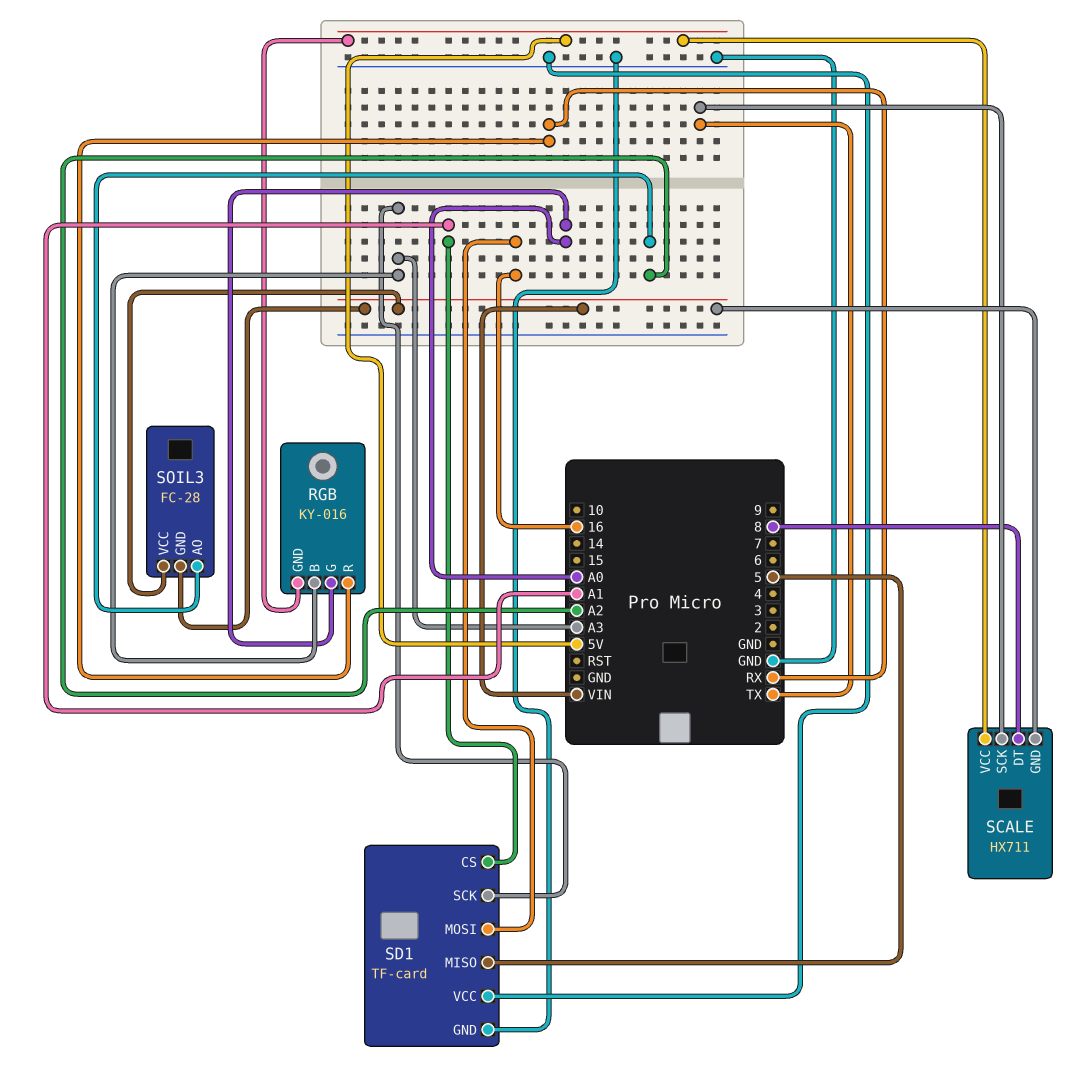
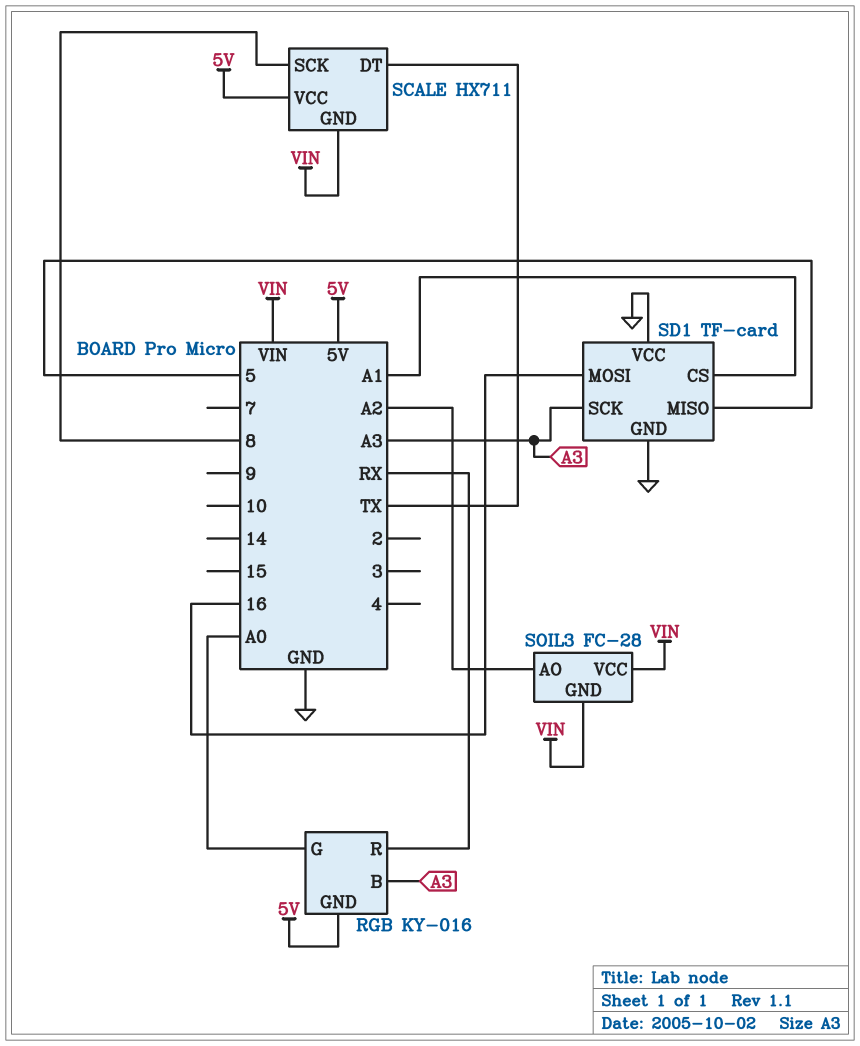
SCALE pin DT: 8 -> TX
SCALE pin SCK: TX -> 8

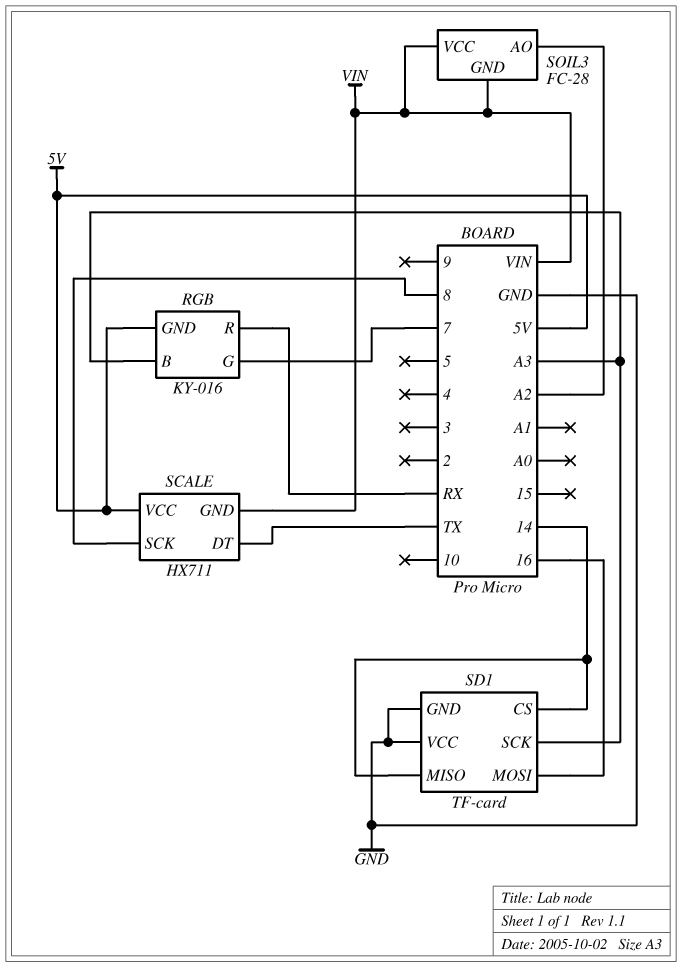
RGB pin G: A0 -> 7
SD1 pin CS: A1 -> 14
SD1 pin MISO: 5 -> 14

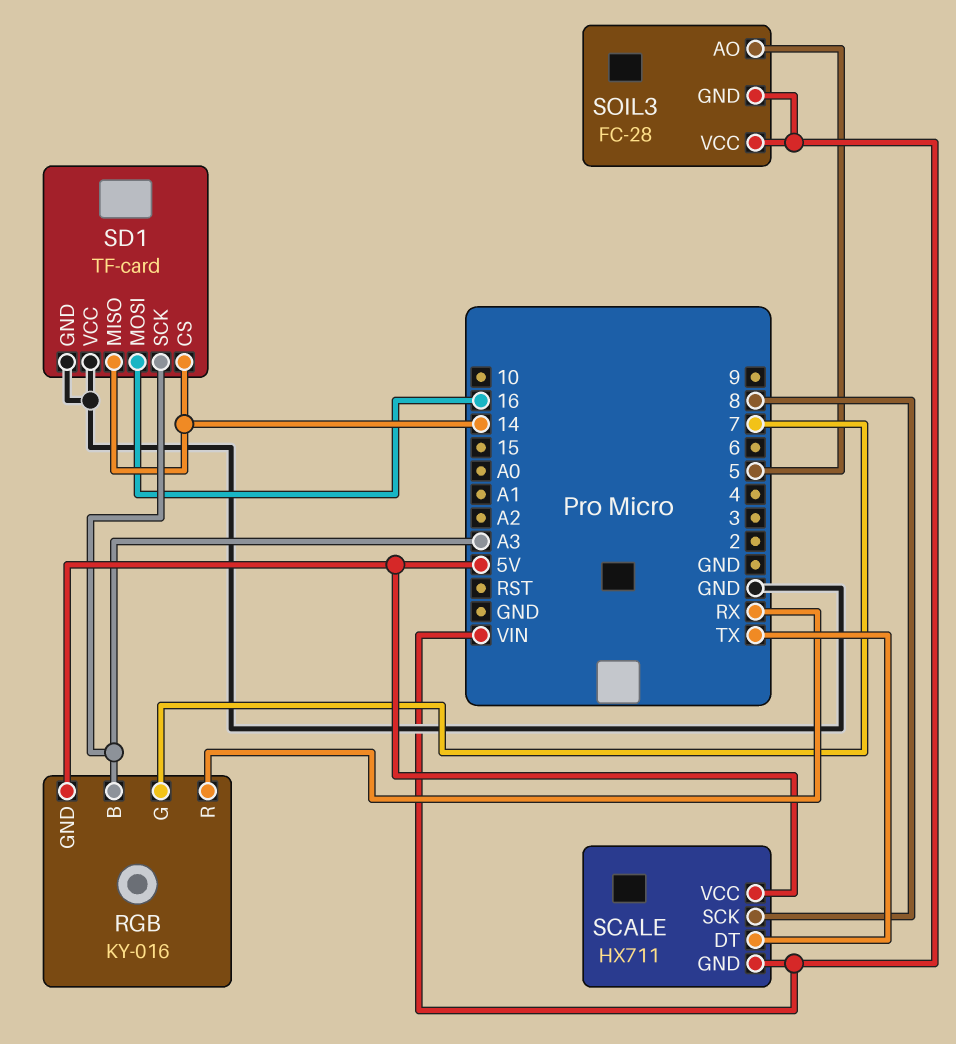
SOIL3 pin AO: A2 -> 5

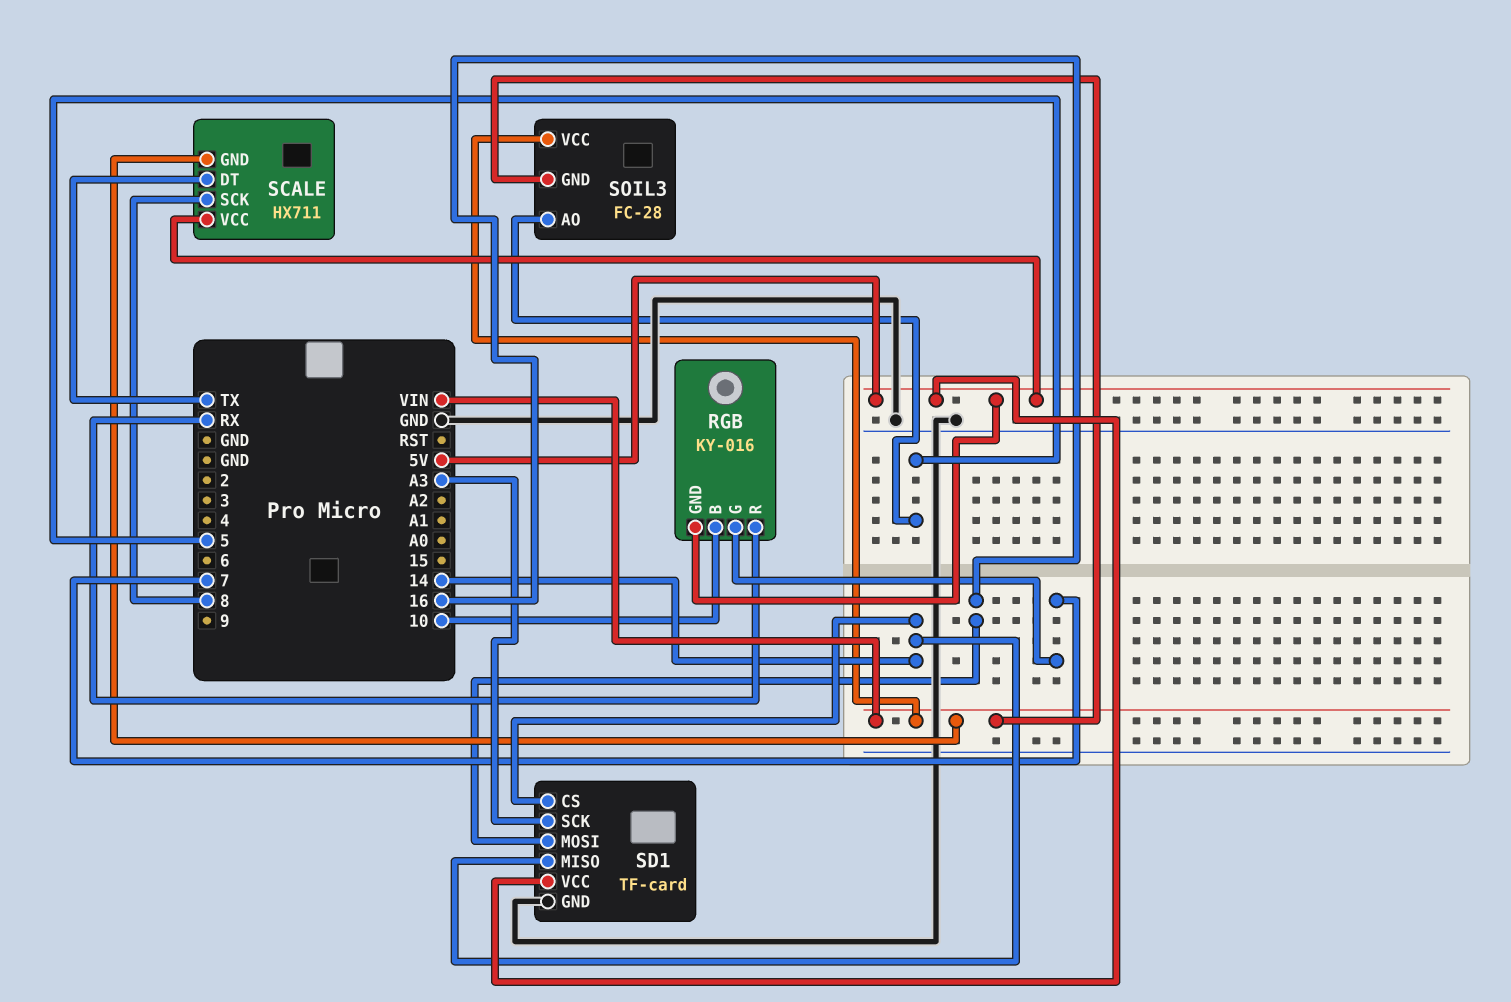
RGB pin B: A3 -> 10
SD1 pin VCC: GND -> 5V

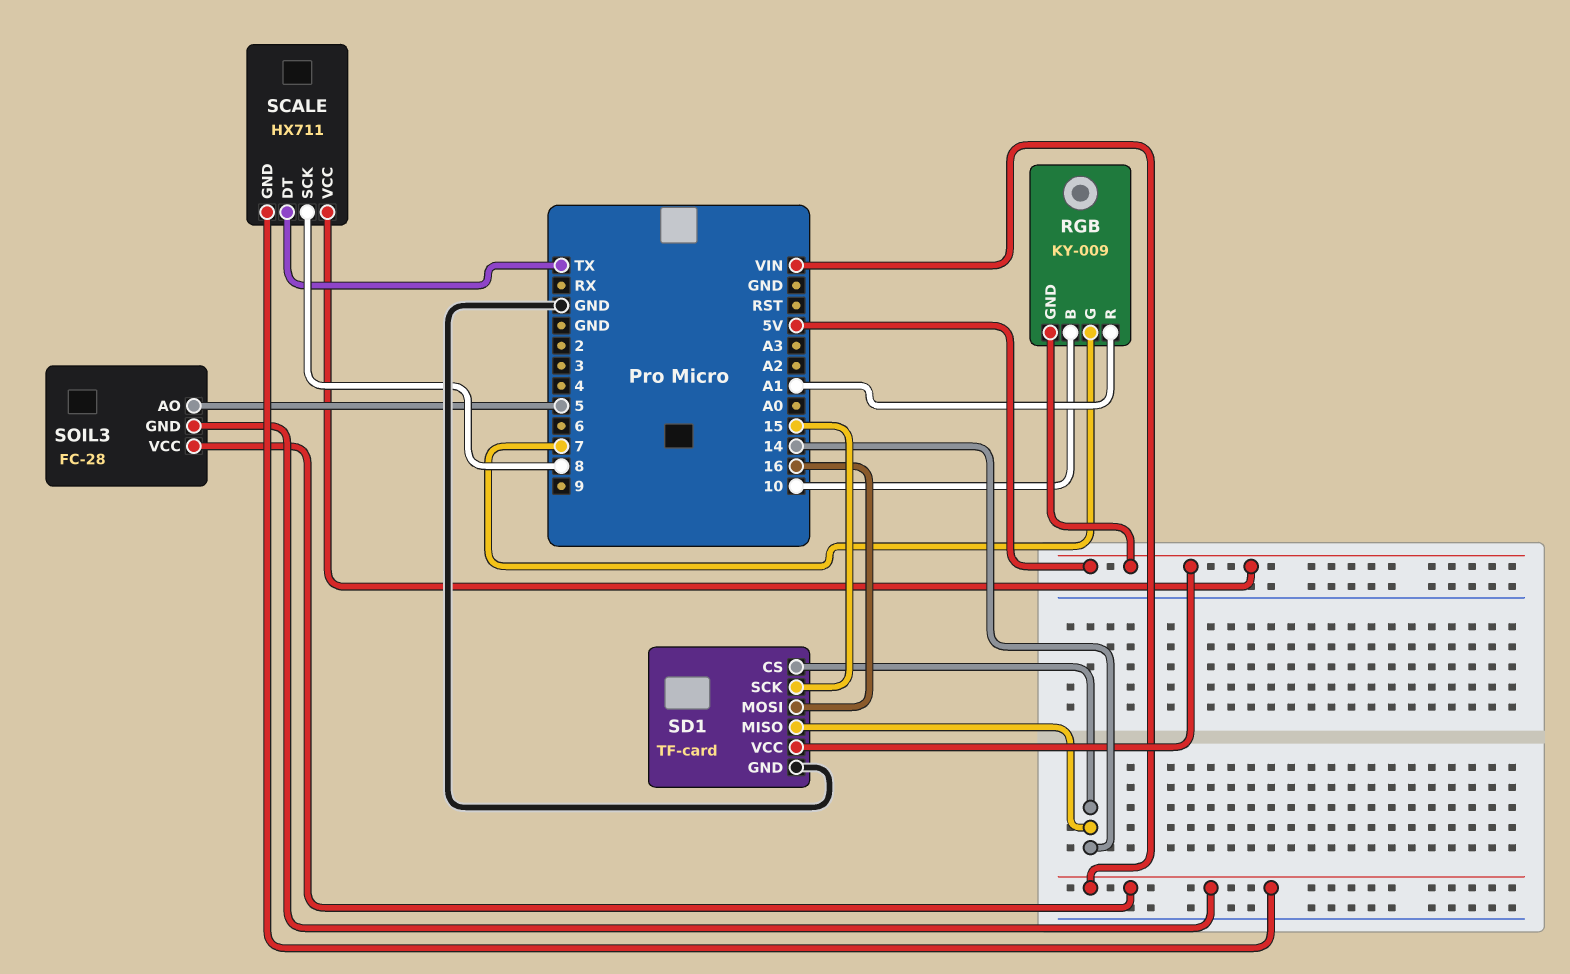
RGB: KY-016 -> KY-009
RGB pin R: RX -> A1
SD1 pin SCK: A3 -> 15

